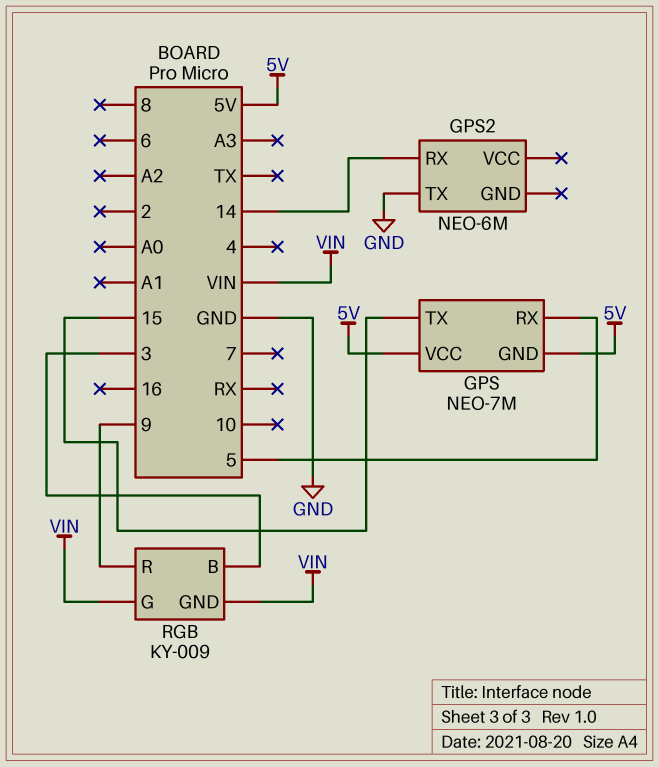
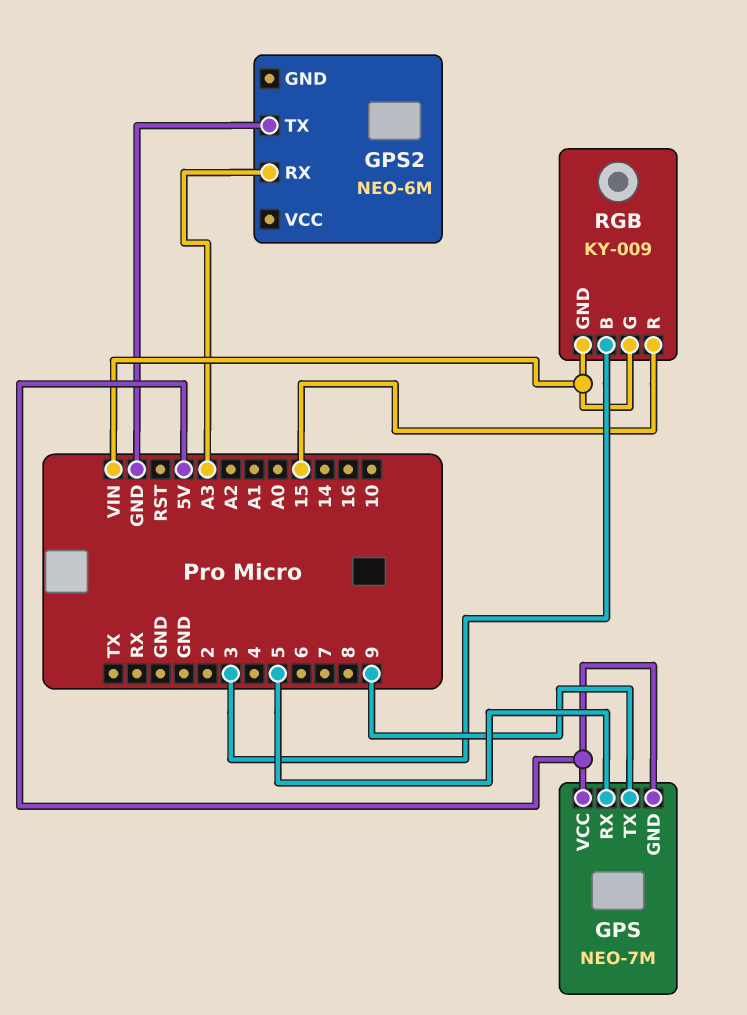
GPS pin TX: 15 -> 9
GPS2 pin RX: 14 -> A3
RGB pin R: 9 -> 15

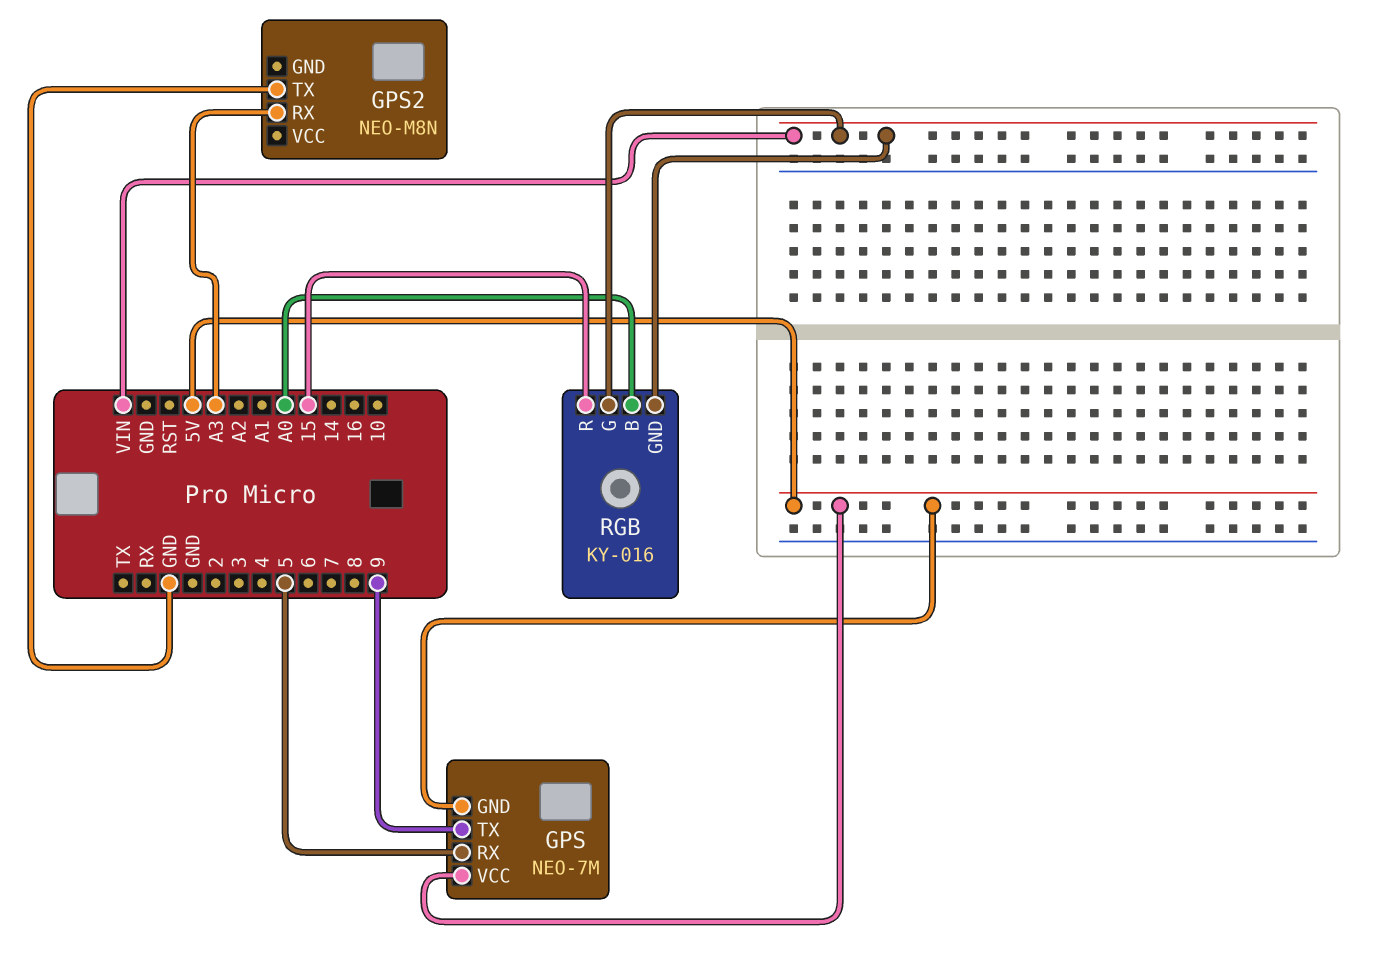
GPS2: NEO-6M -> NEO-M8N
RGB: KY-009 -> KY-016
RGB pin B: 3 -> A0

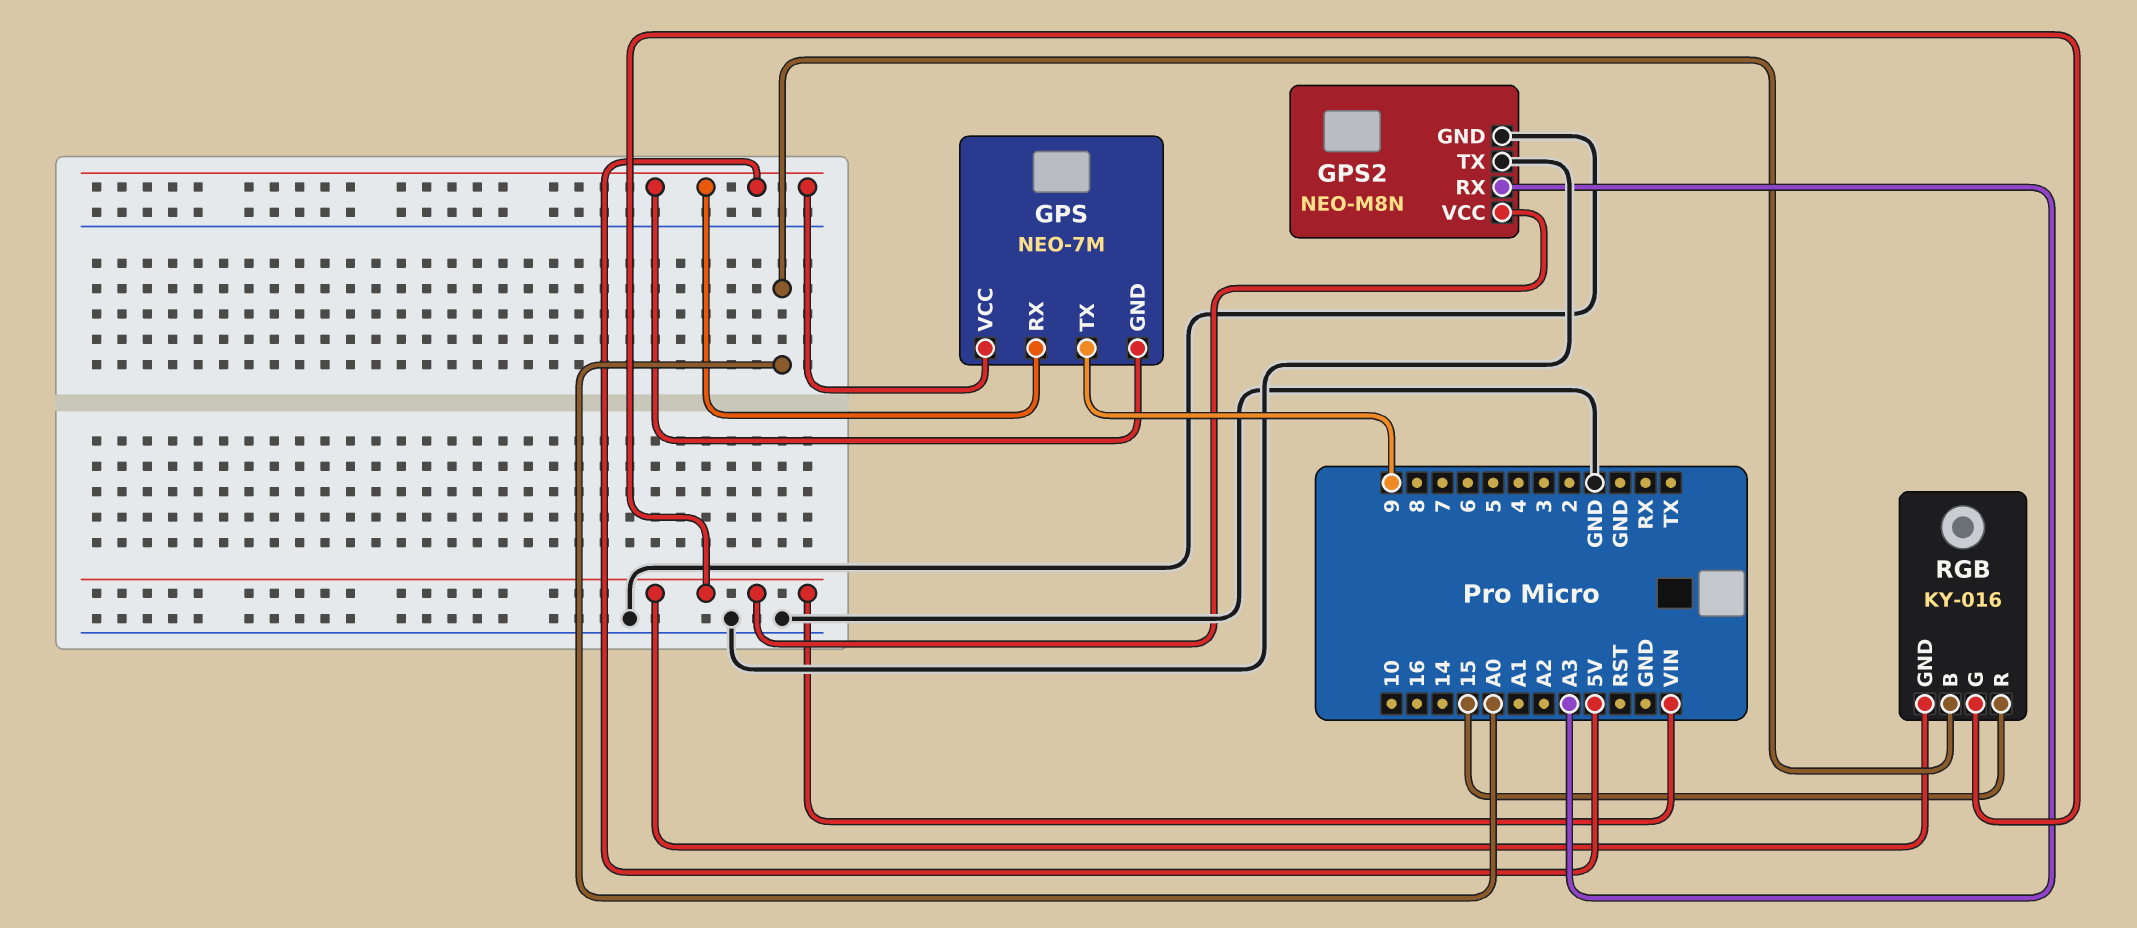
GPS pin RX: 5 -> 5V
GPS2 pin GND: none -> GND
GPS2 pin VCC: none -> VIN

